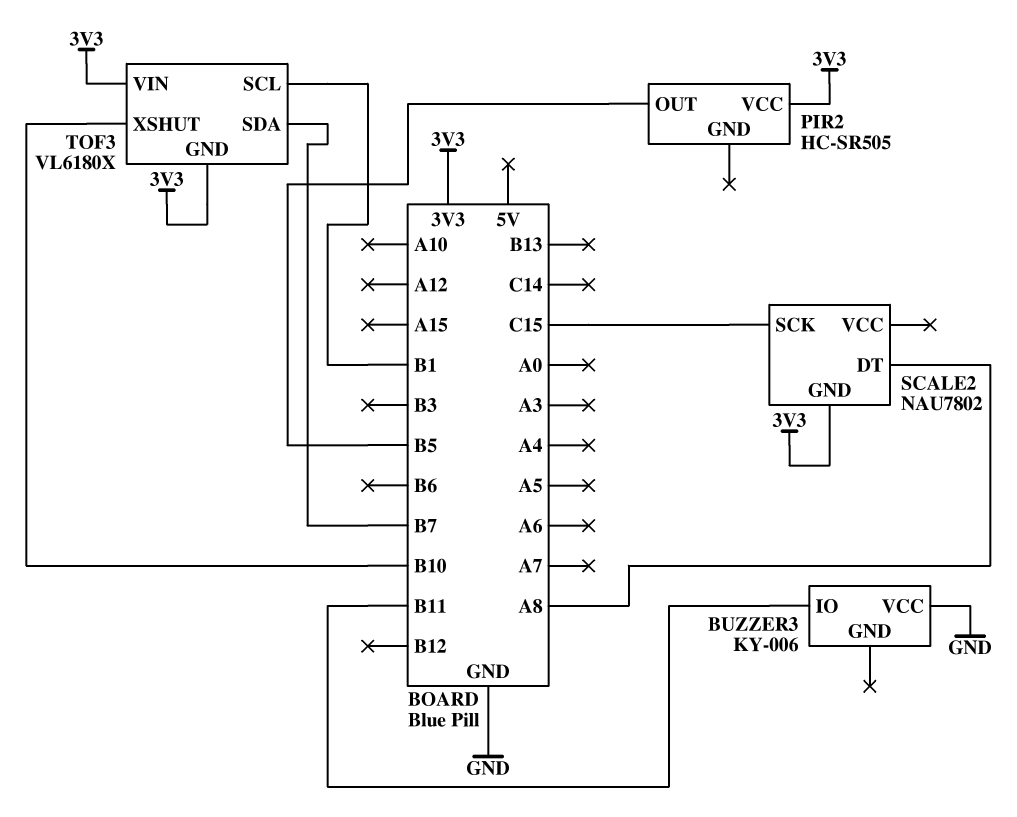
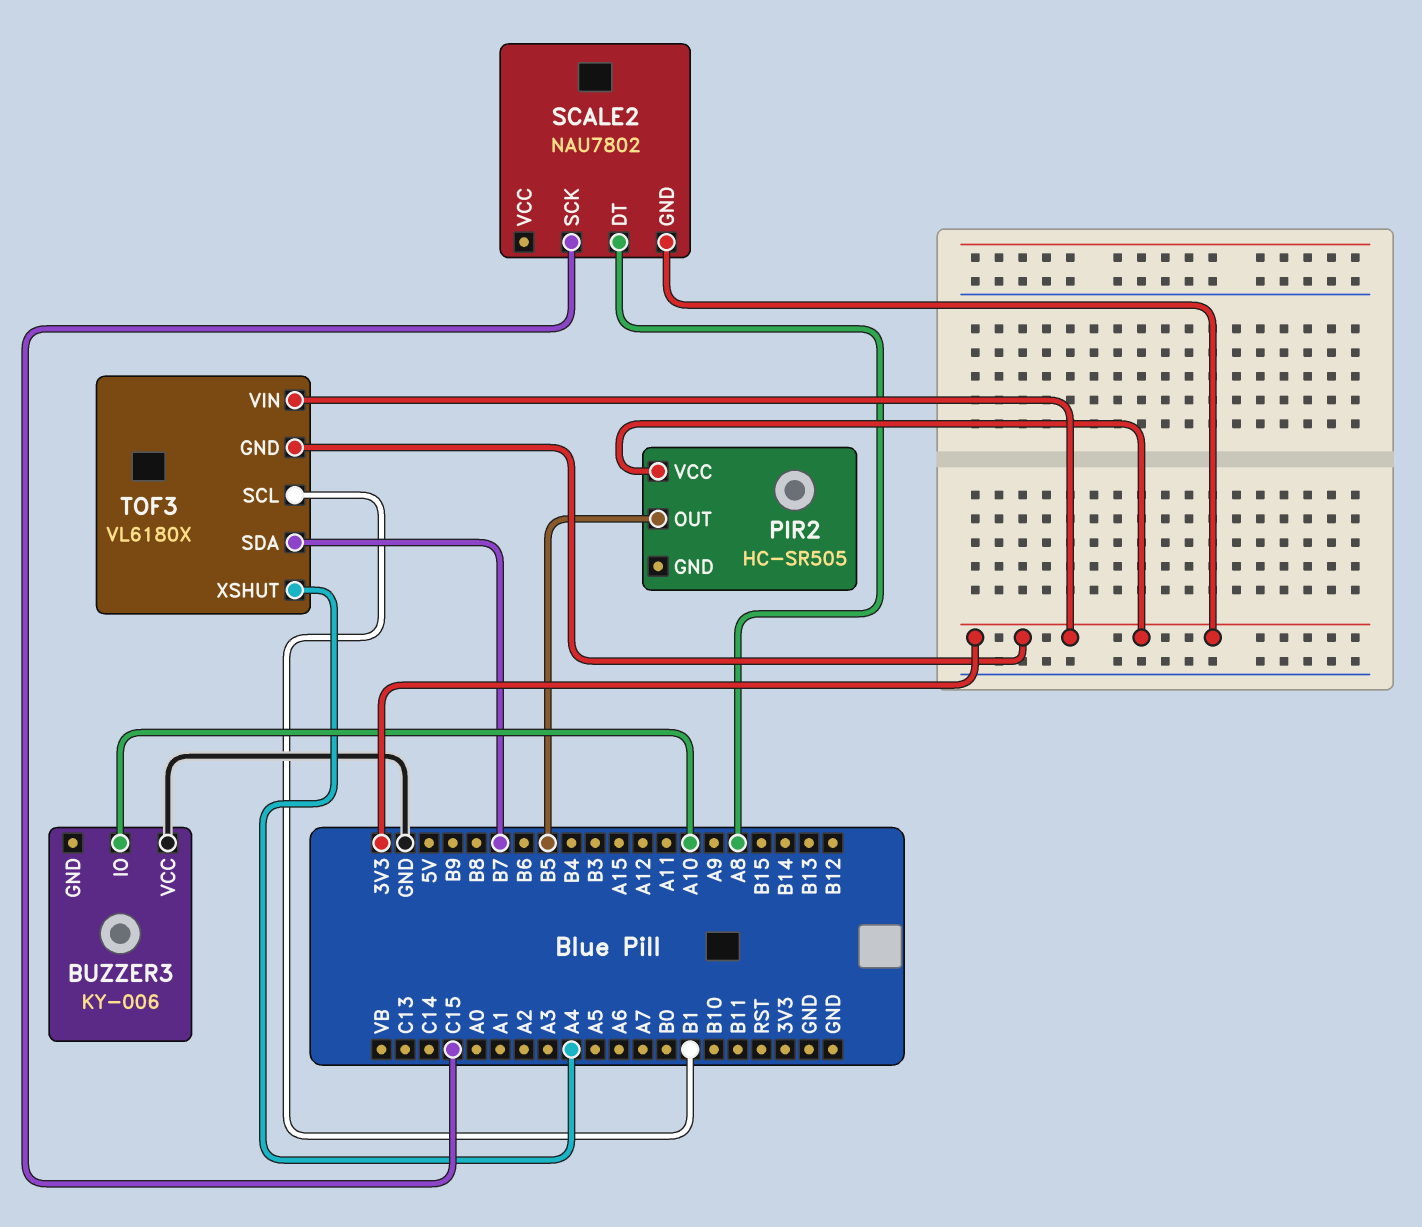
BUZZER3 pin IO: B11 -> A10
TOF3 pin XSHUT: B10 -> A4

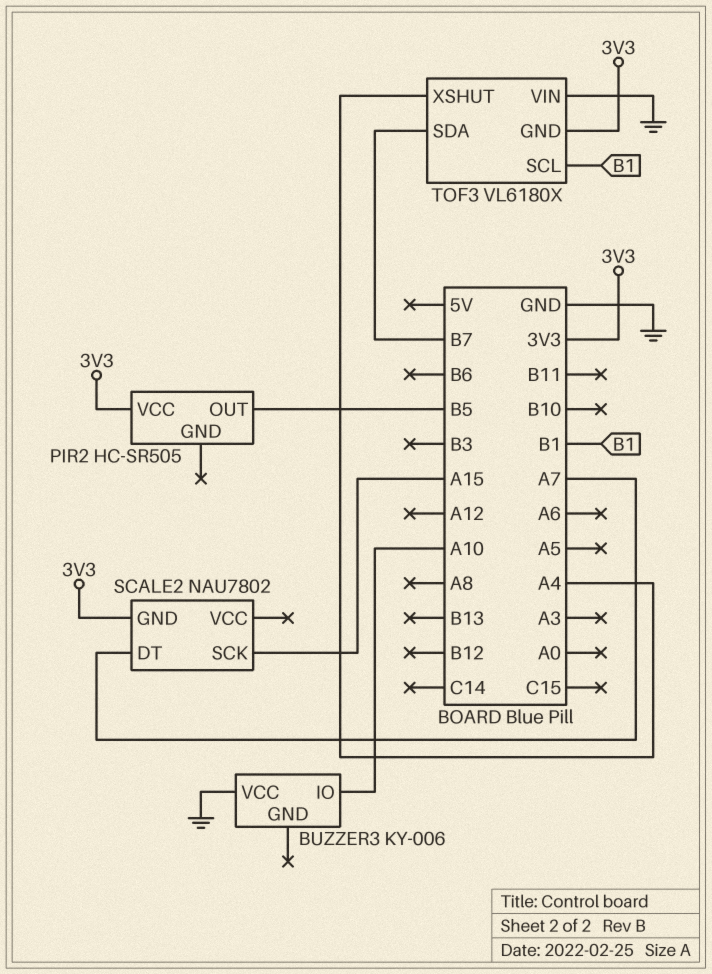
SCALE2 pin DT: A8 -> A7
SCALE2 pin SCK: C15 -> A15
TOF3 pin VIN: 3V3 -> GND

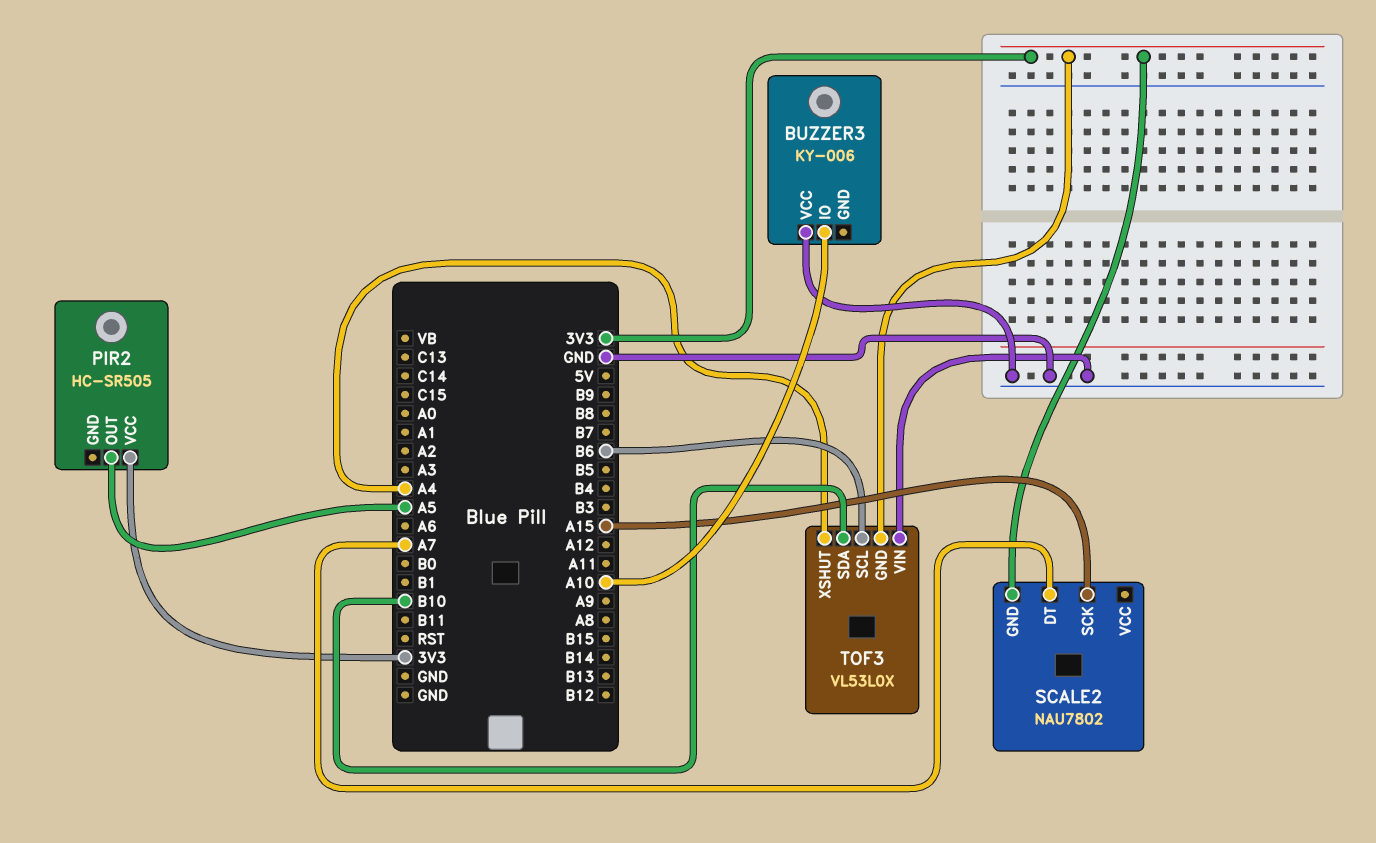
PIR2 pin OUT: B5 -> A5
TOF3: VL6180X -> VL53L0X
TOF3 pin SCL: B1 -> B6
TOF3 pin SDA: B7 -> B10

